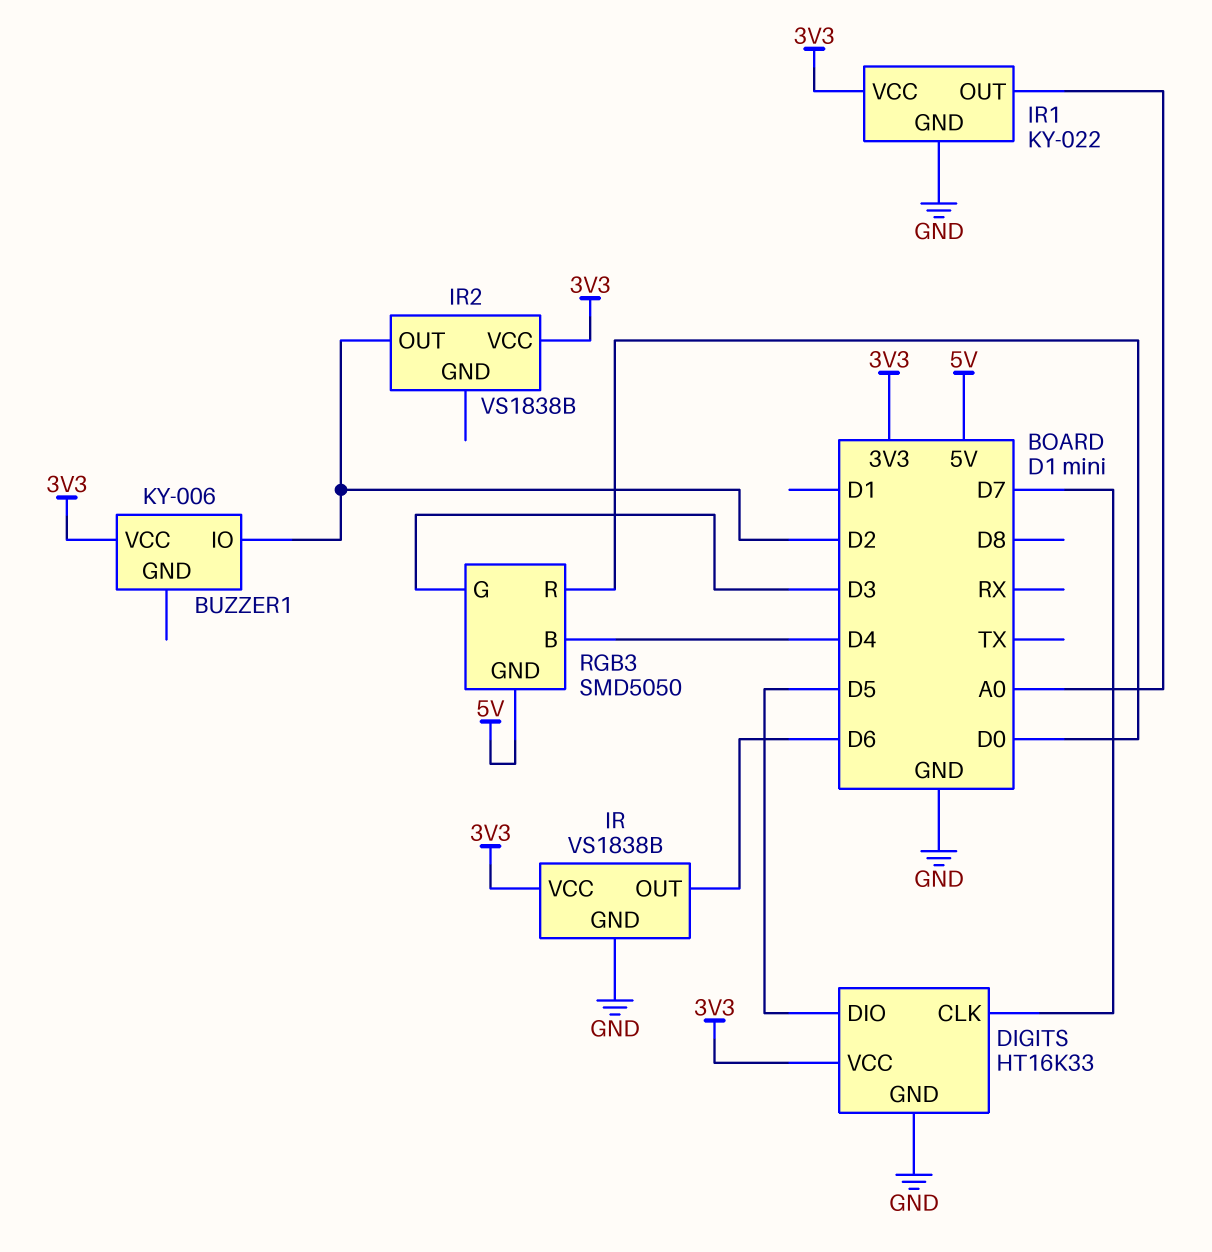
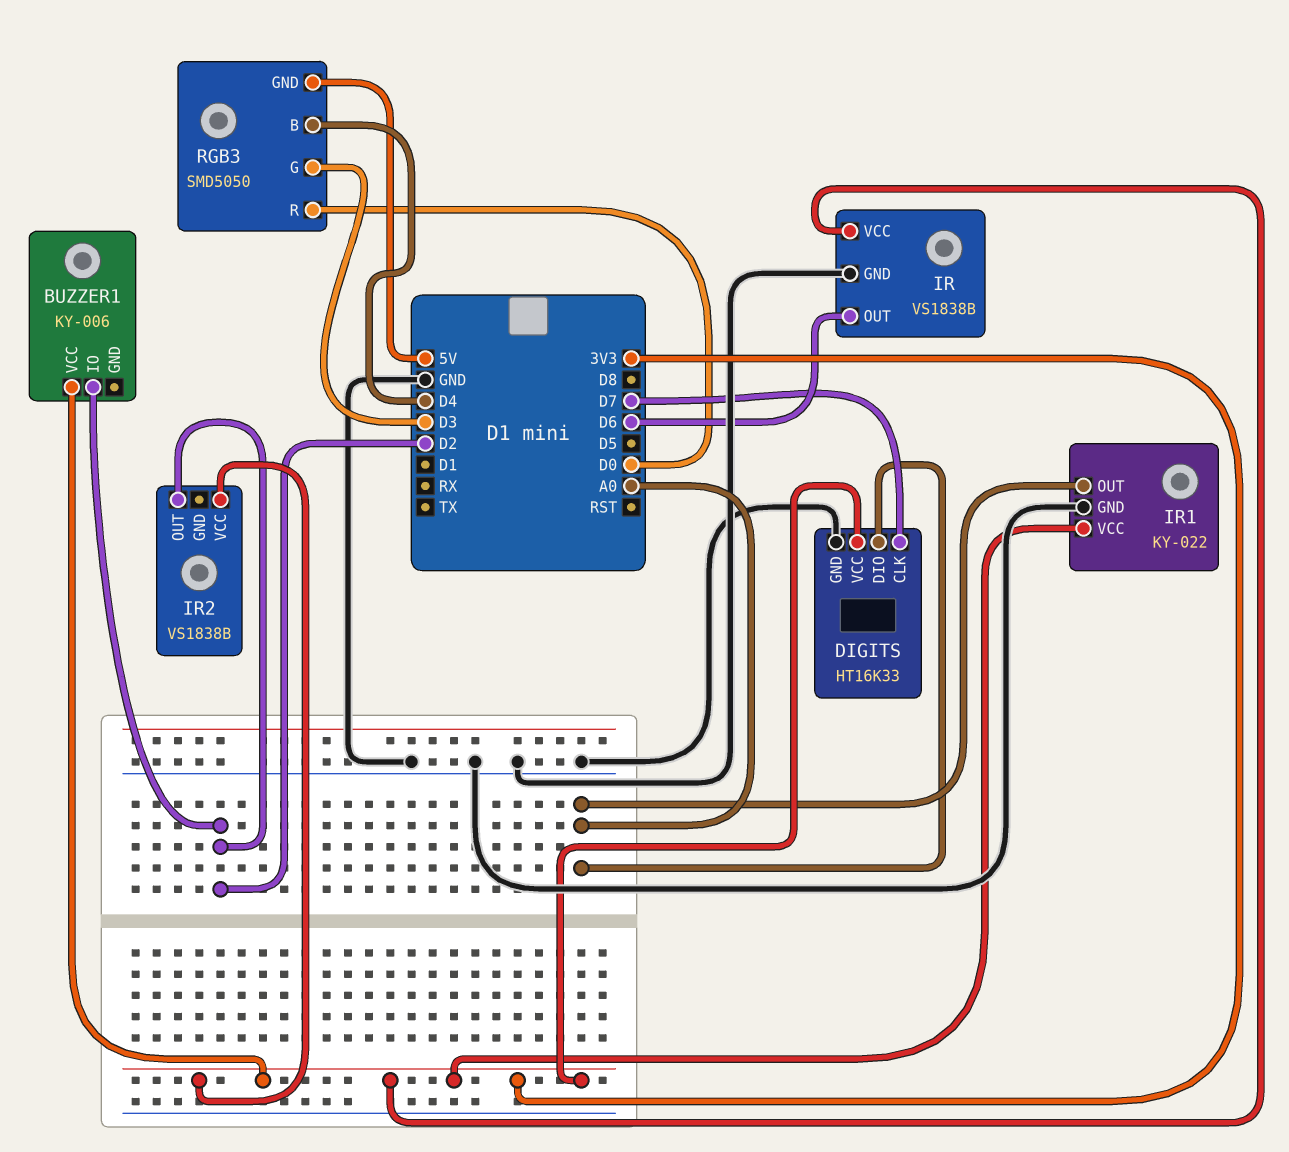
DIGITS pin DIO: D5 -> A0

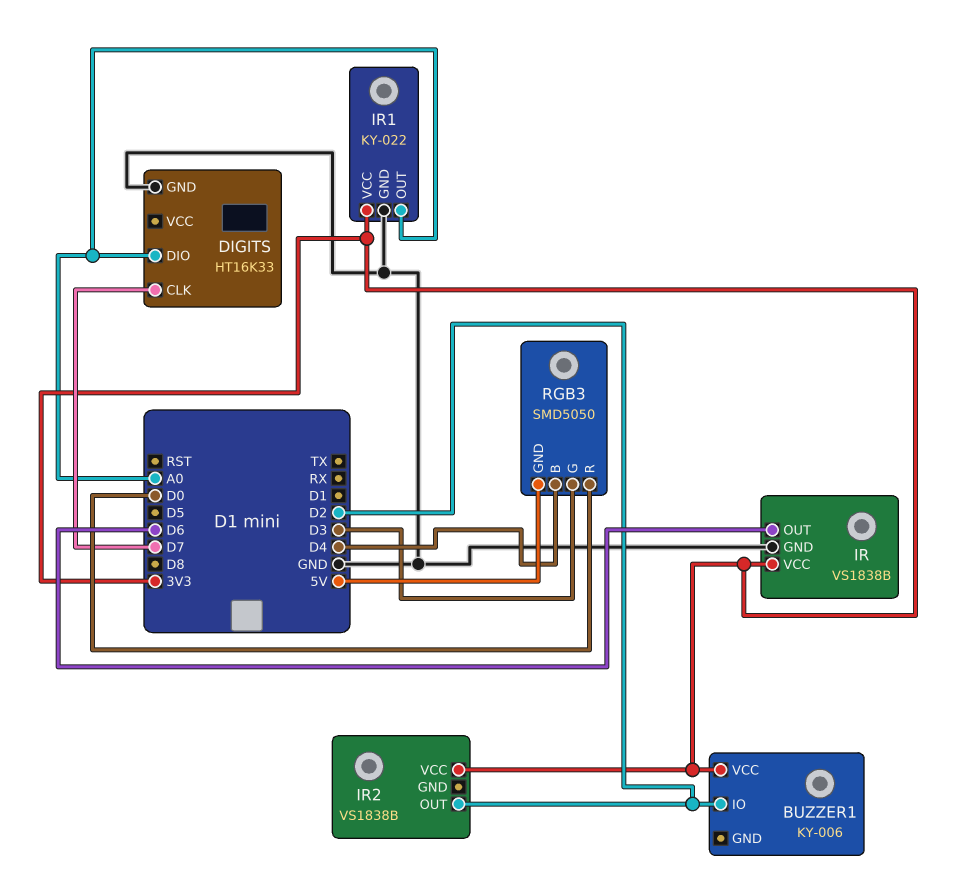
DIGITS pin VCC: 3V3 -> none

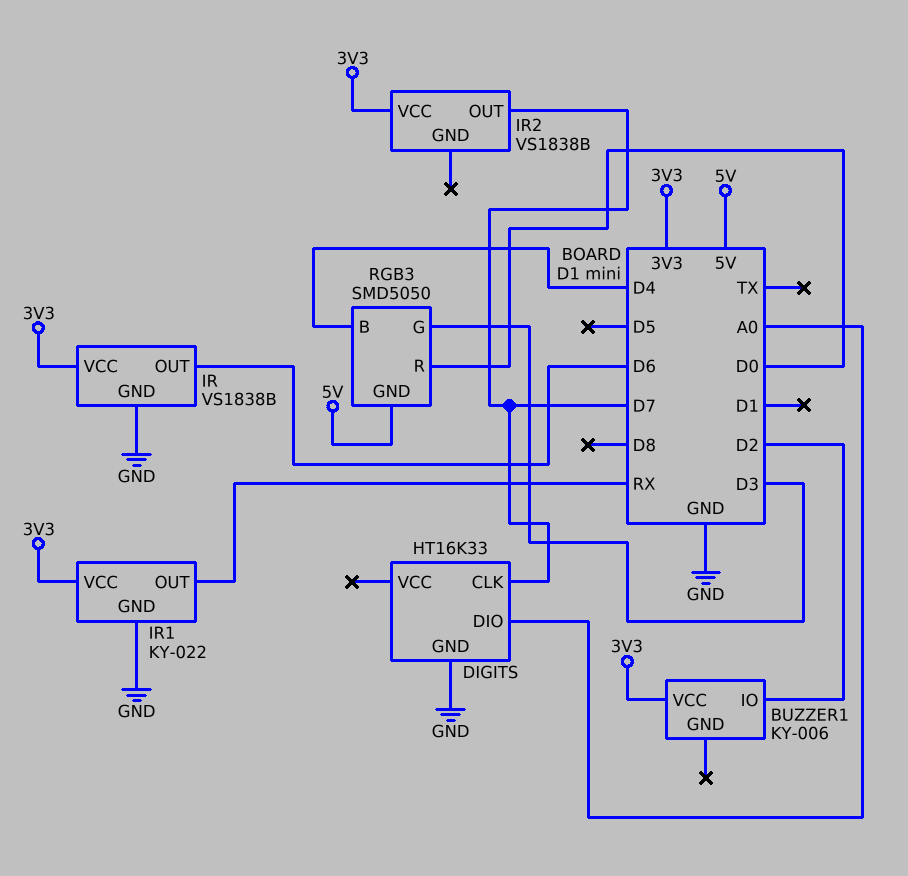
IR1 pin OUT: A0 -> RX
IR2 pin OUT: D2 -> D7

